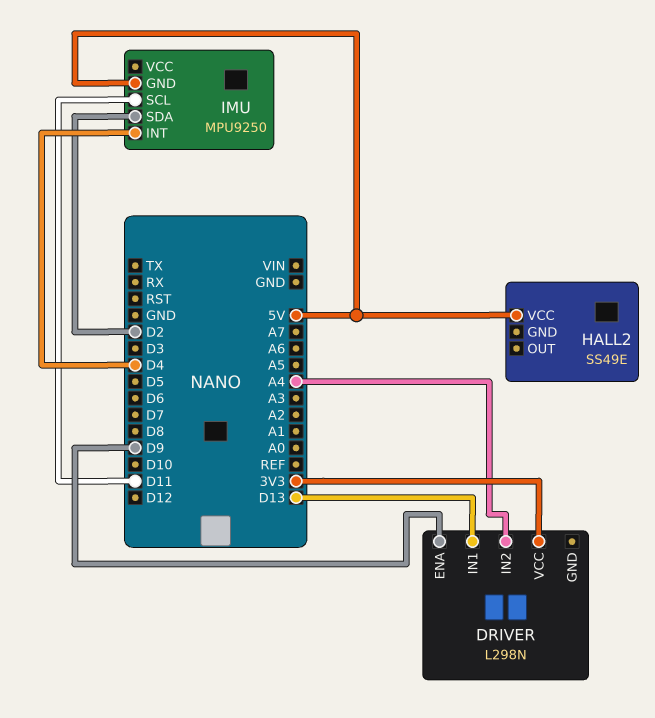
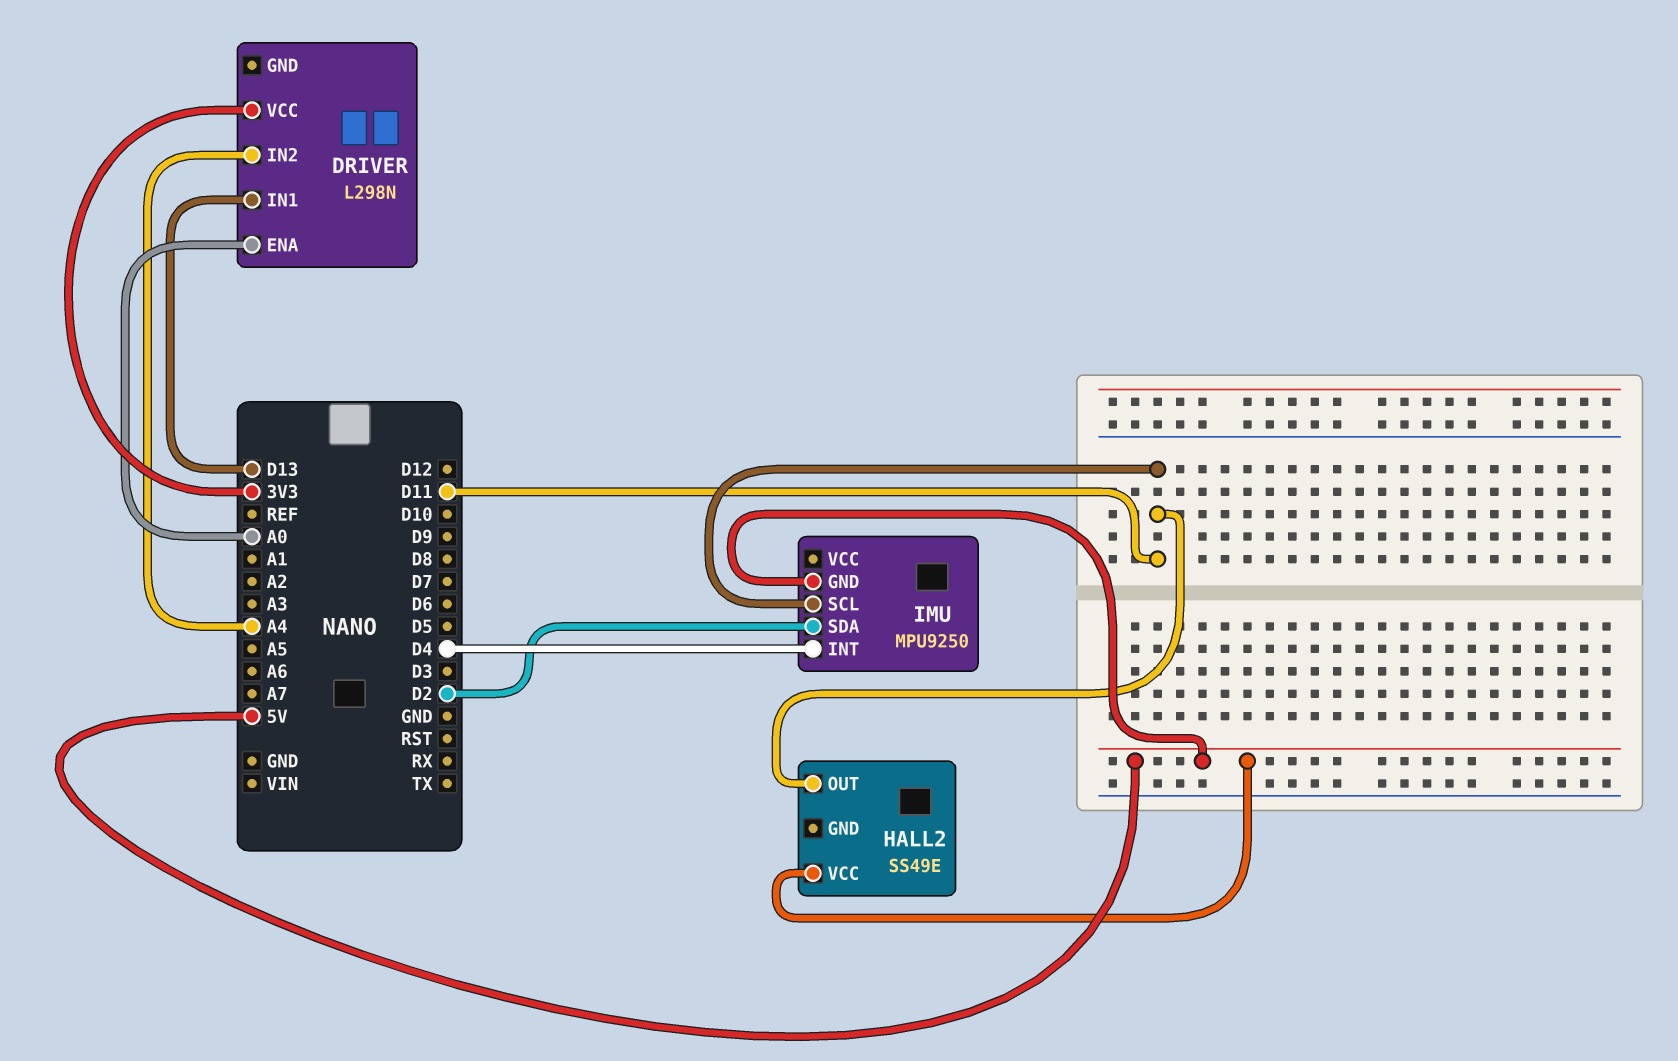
DRIVER pin ENA: D9 -> A0
HALL2 pin OUT: none -> D11

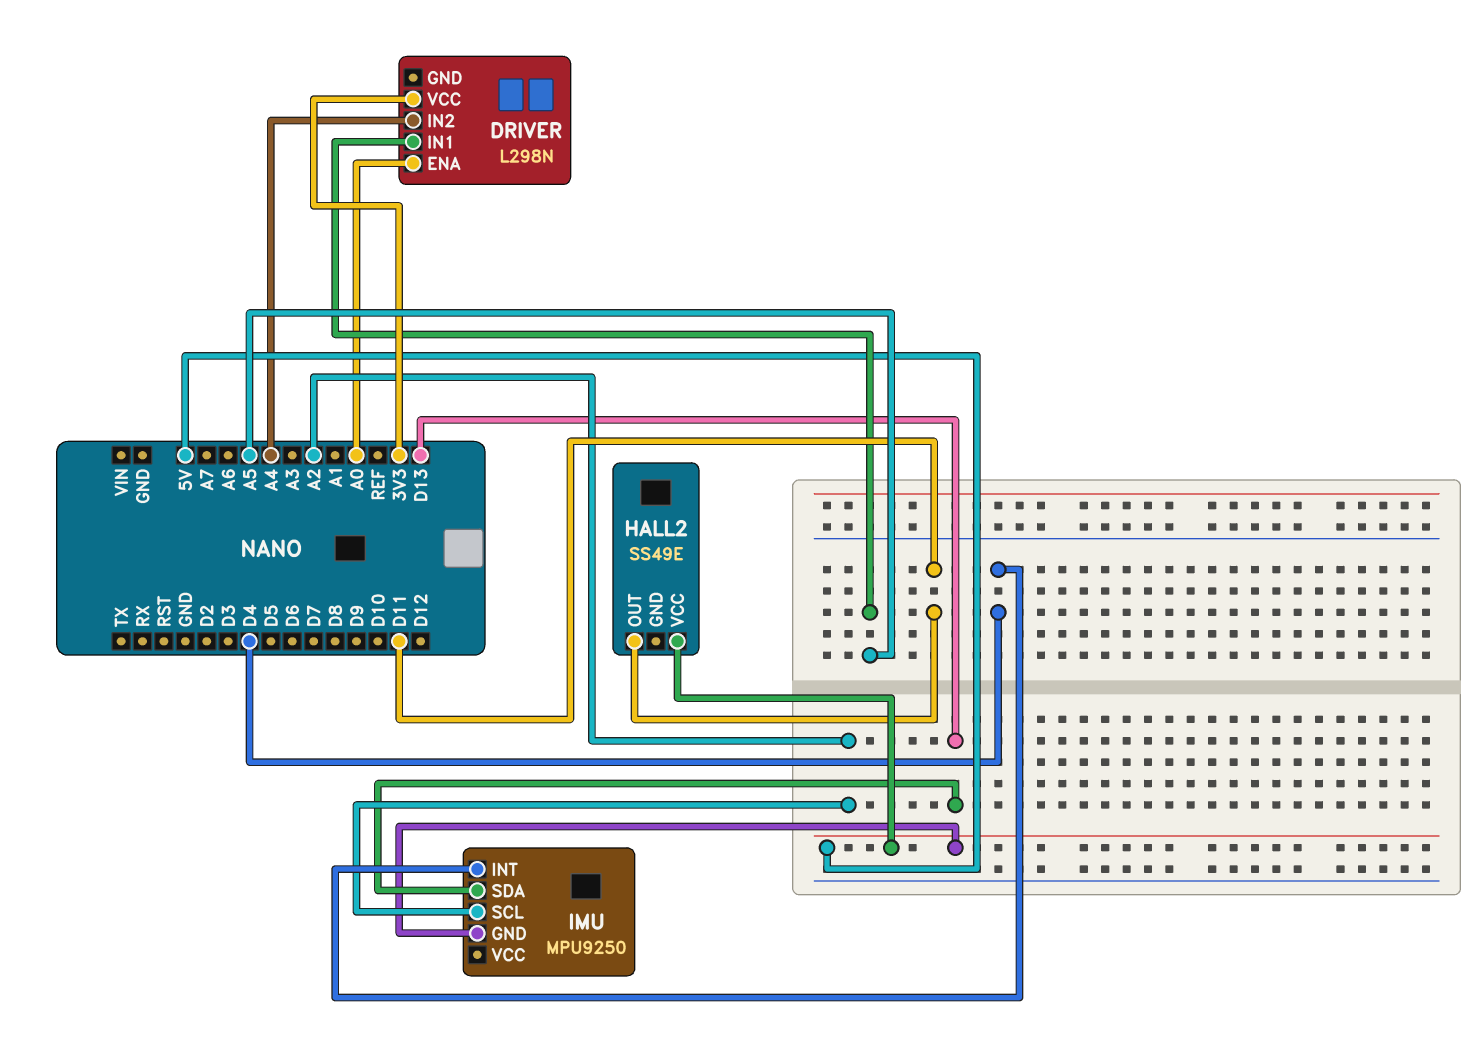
DRIVER pin IN1: D13 -> A5
IMU pin SCL: D11 -> A2
IMU pin SDA: D2 -> D13

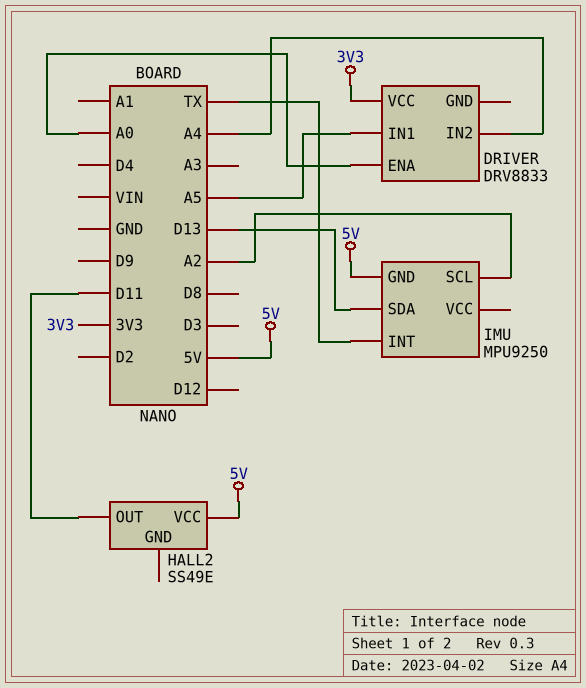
DRIVER: L298N -> DRV8833
IMU pin INT: D4 -> TX

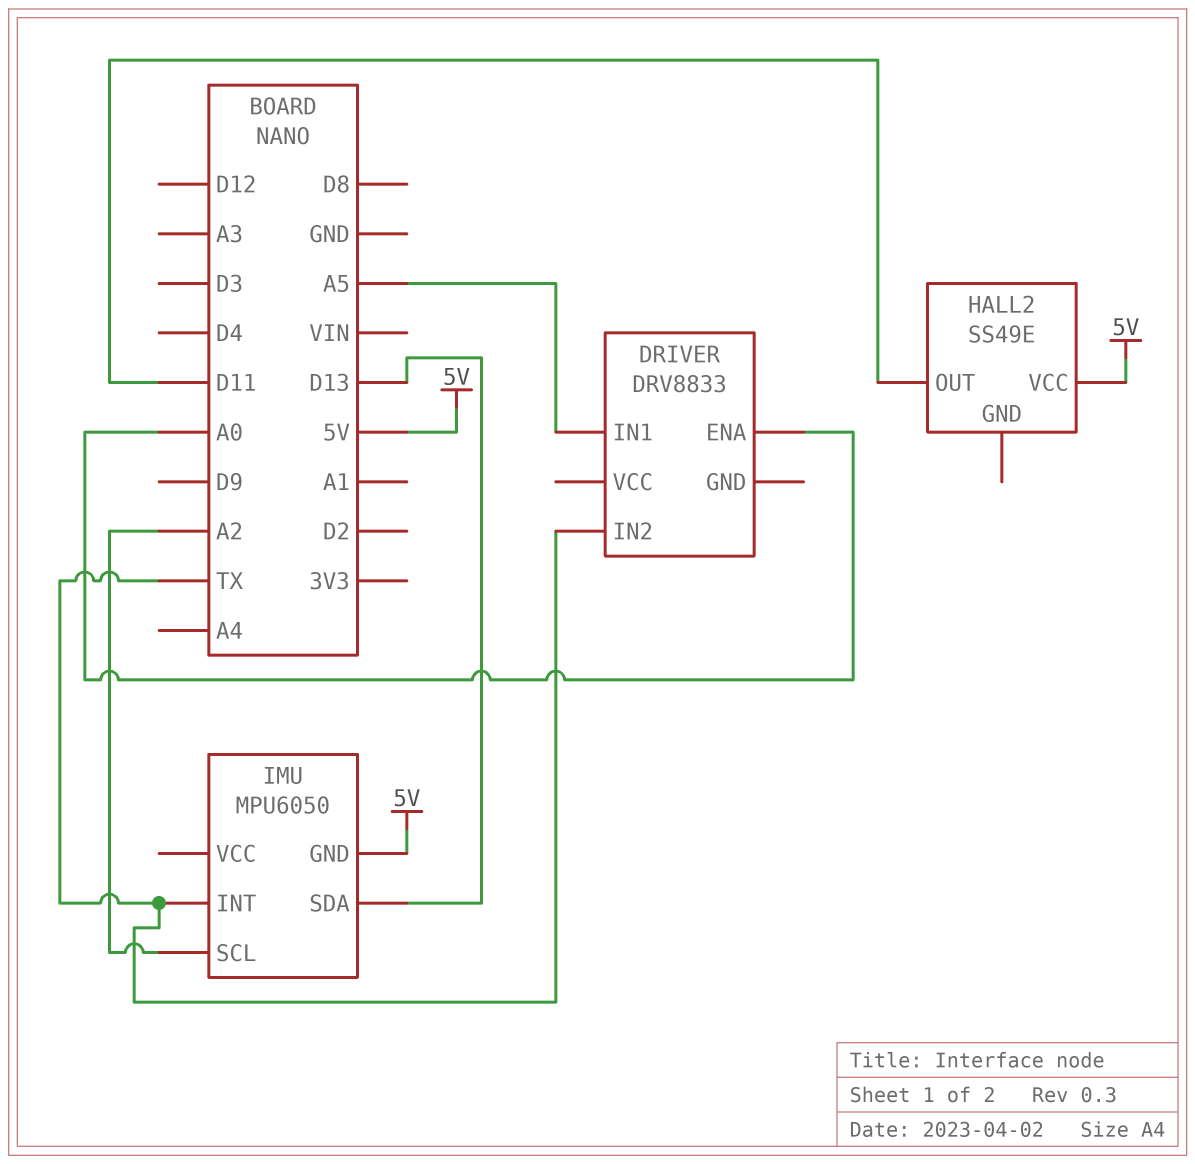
DRIVER pin IN2: A4 -> TX
DRIVER pin VCC: 3V3 -> none
IMU: MPU9250 -> MPU6050

